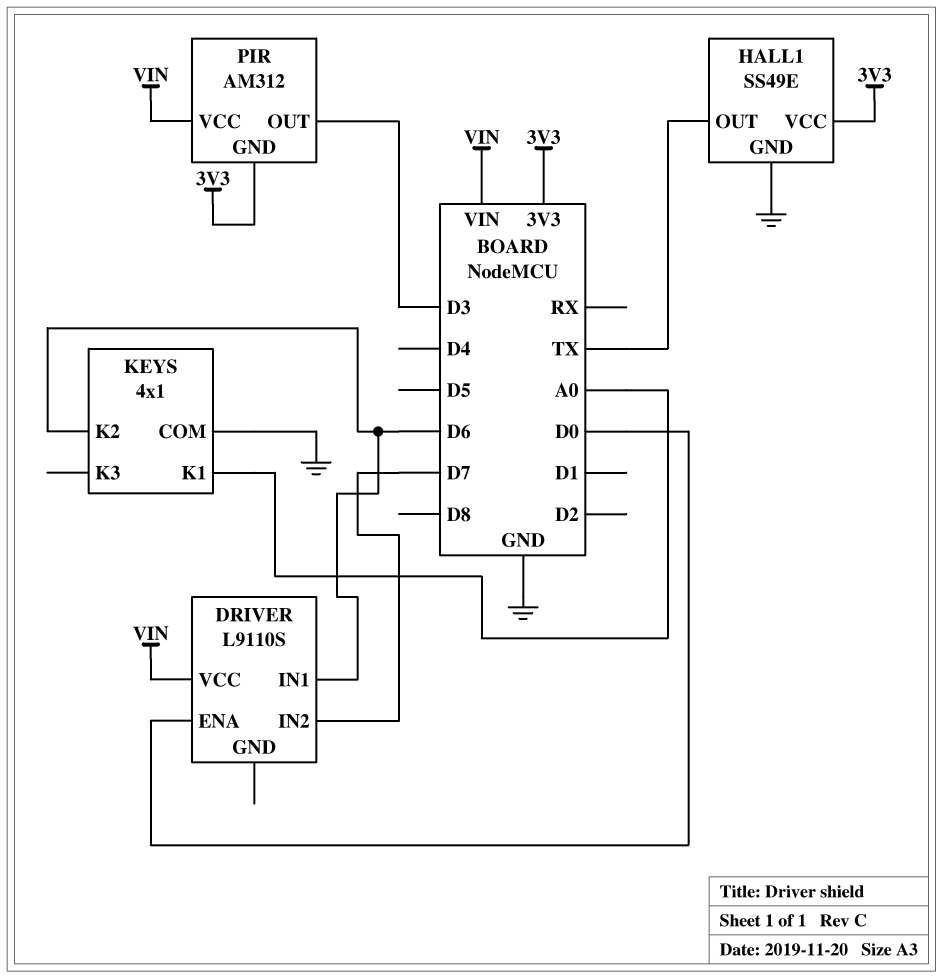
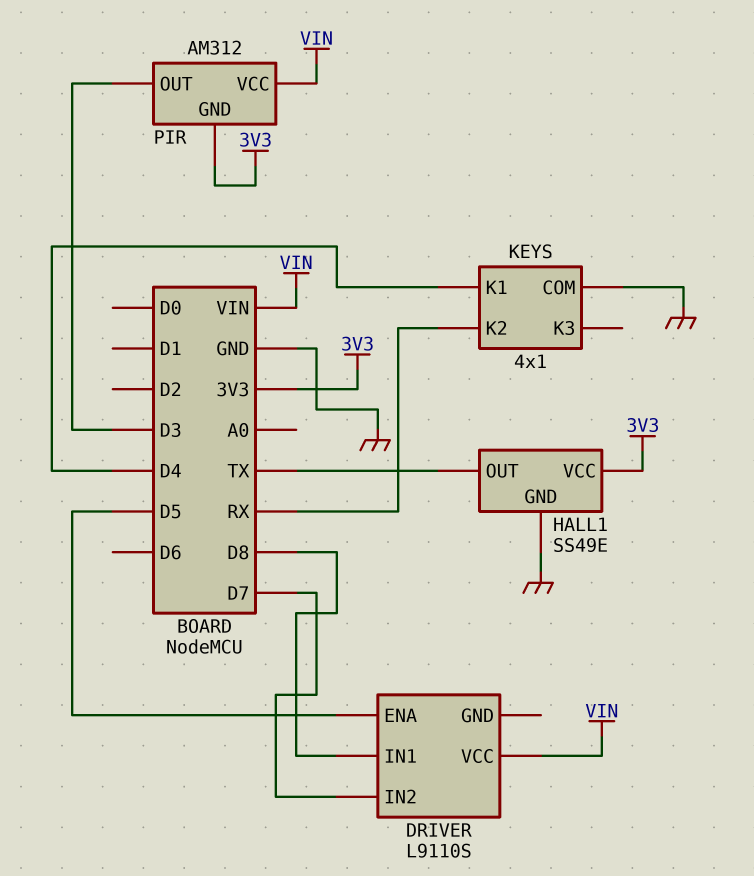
DRIVER pin ENA: D0 -> D5
DRIVER pin IN1: D6 -> D8
KEYS pin K1: A0 -> D4
KEYS pin K2: D6 -> RX

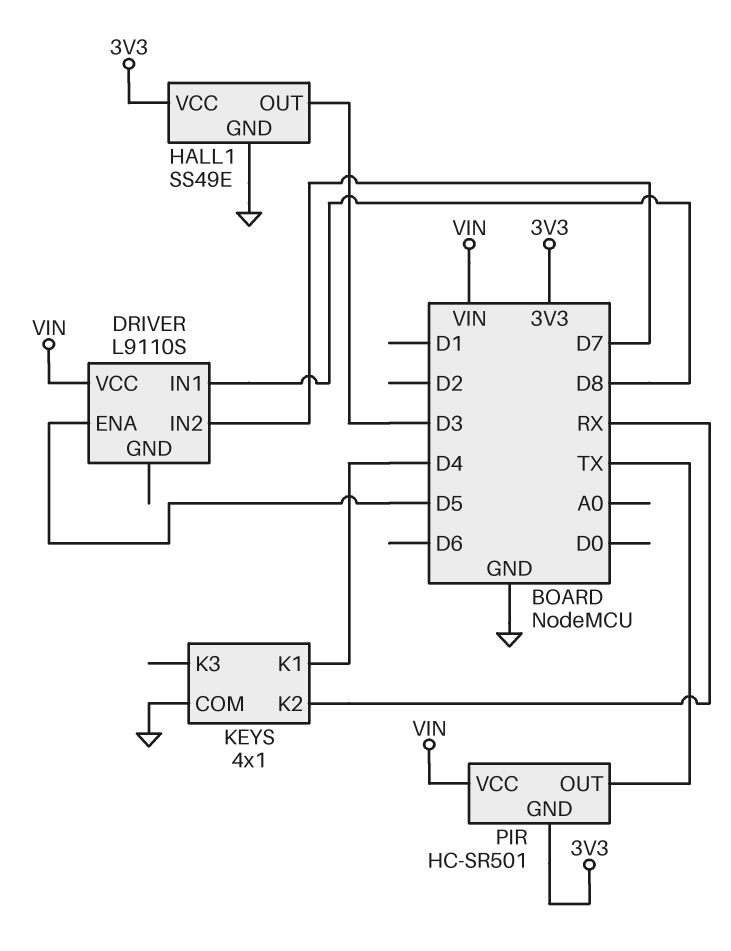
HALL1 pin OUT: TX -> D3
PIR: AM312 -> HC-SR501
PIR pin OUT: D3 -> TX

